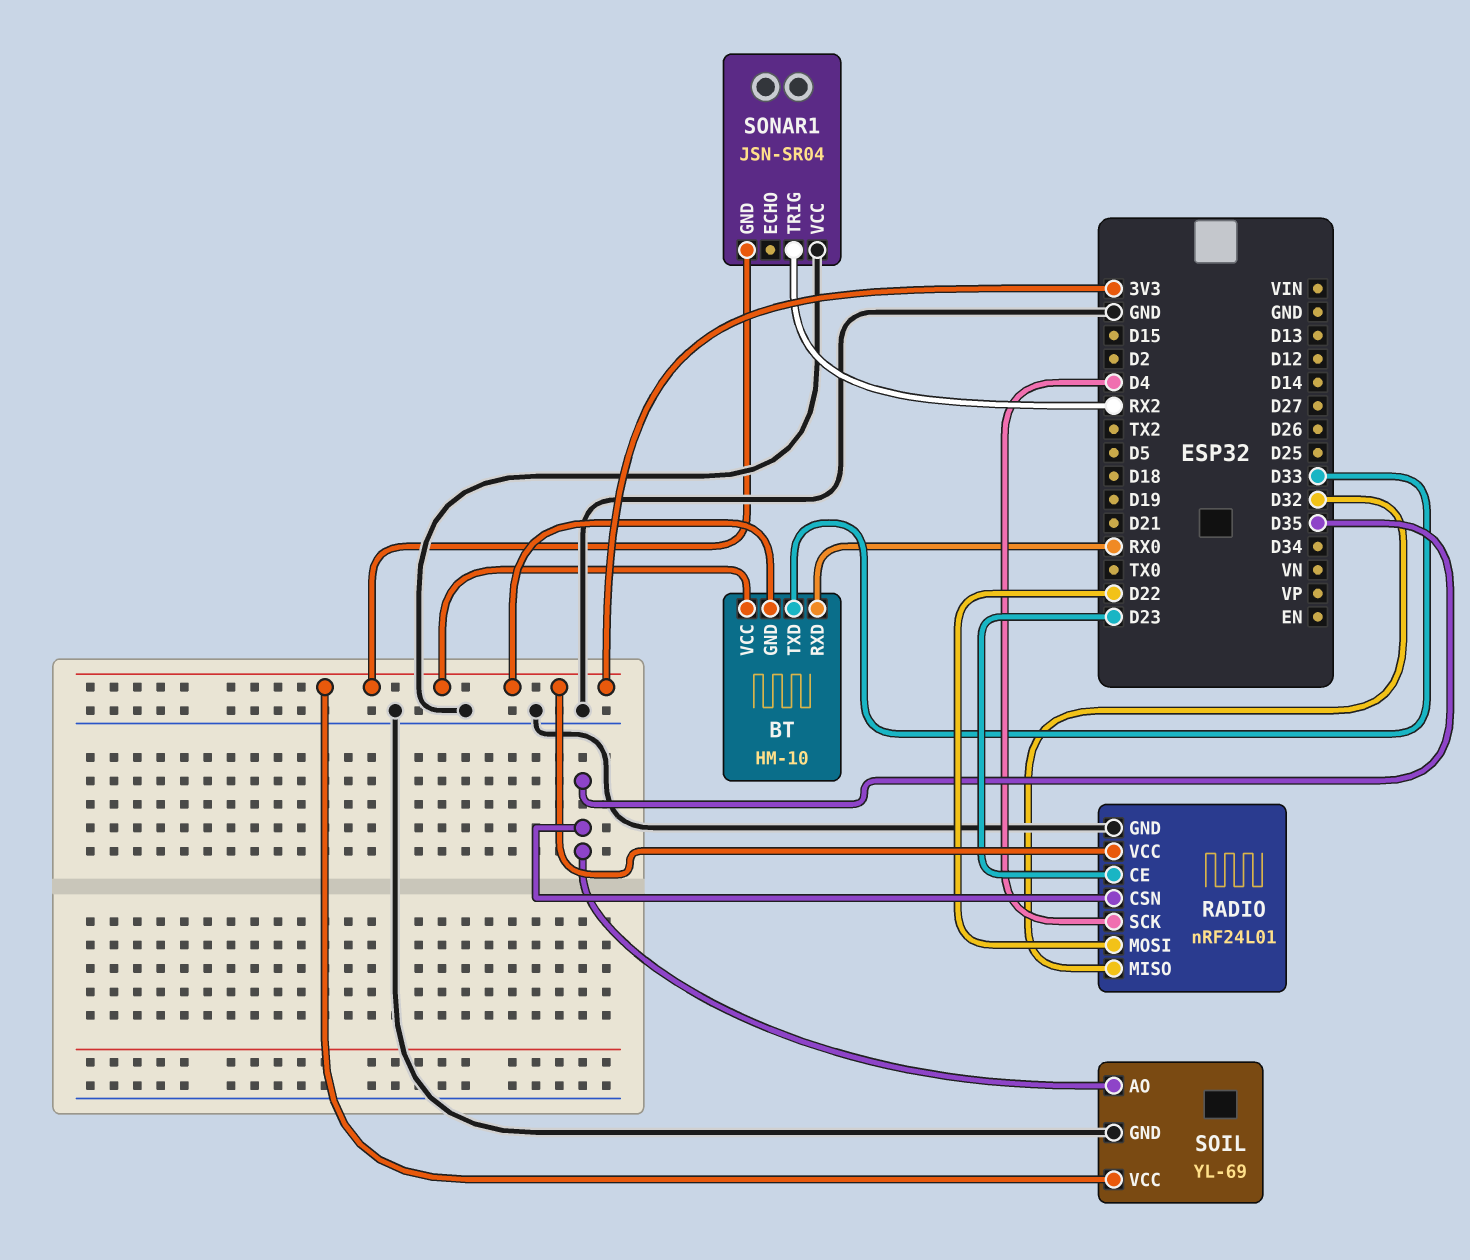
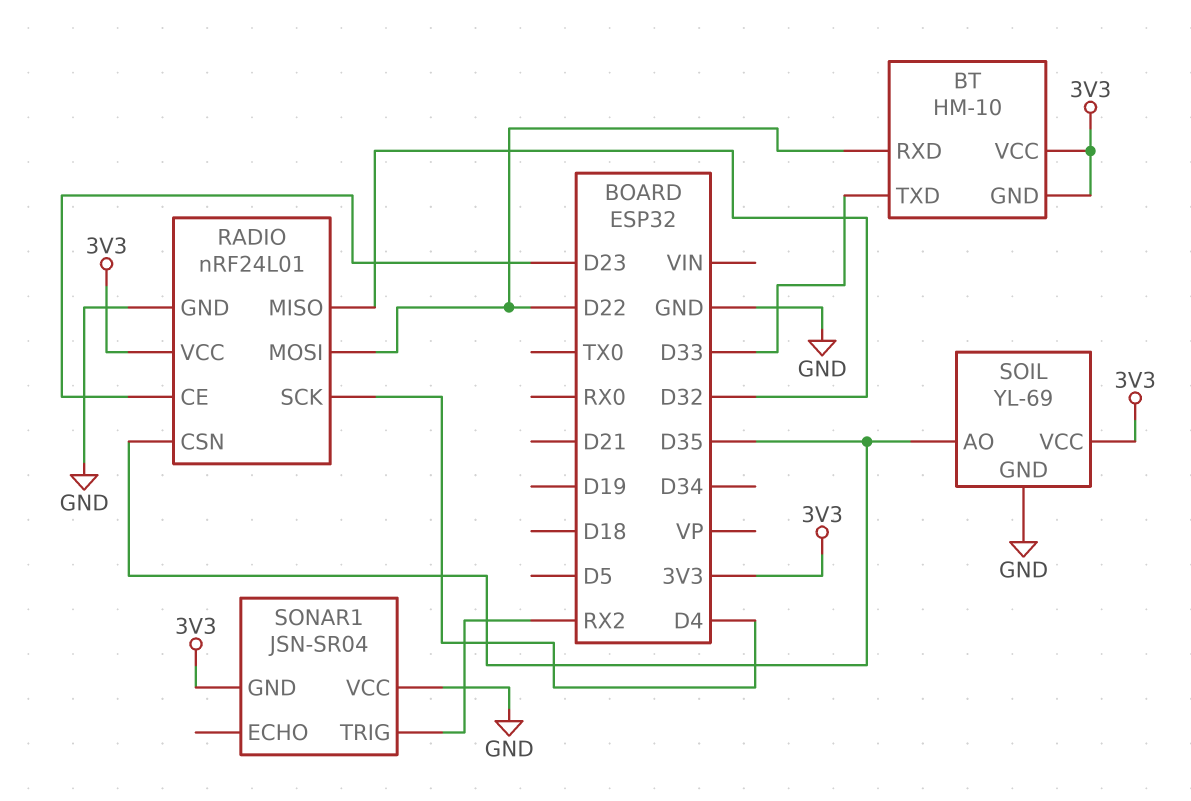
BT pin RXD: RX0 -> D22

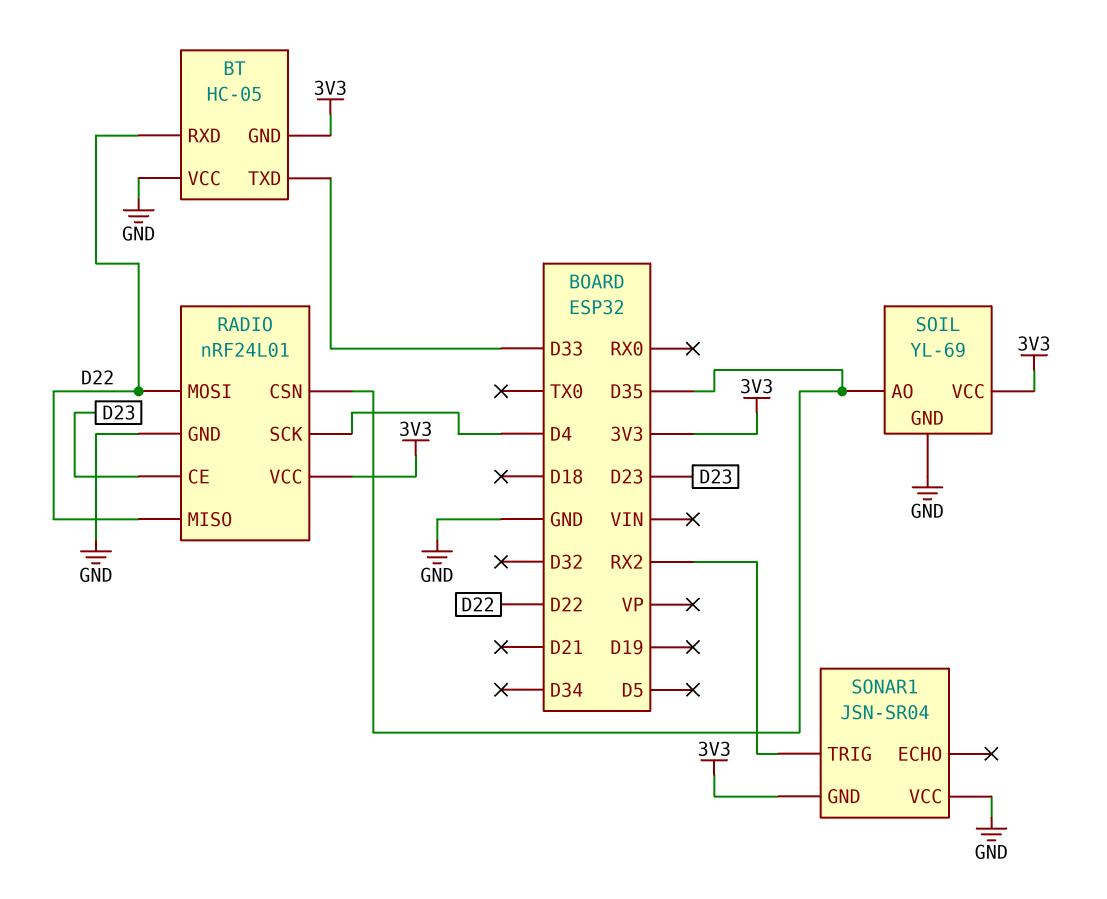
BT: HM-10 -> HC-05
BT pin VCC: 3V3 -> GND
RADIO pin MISO: D32 -> D22

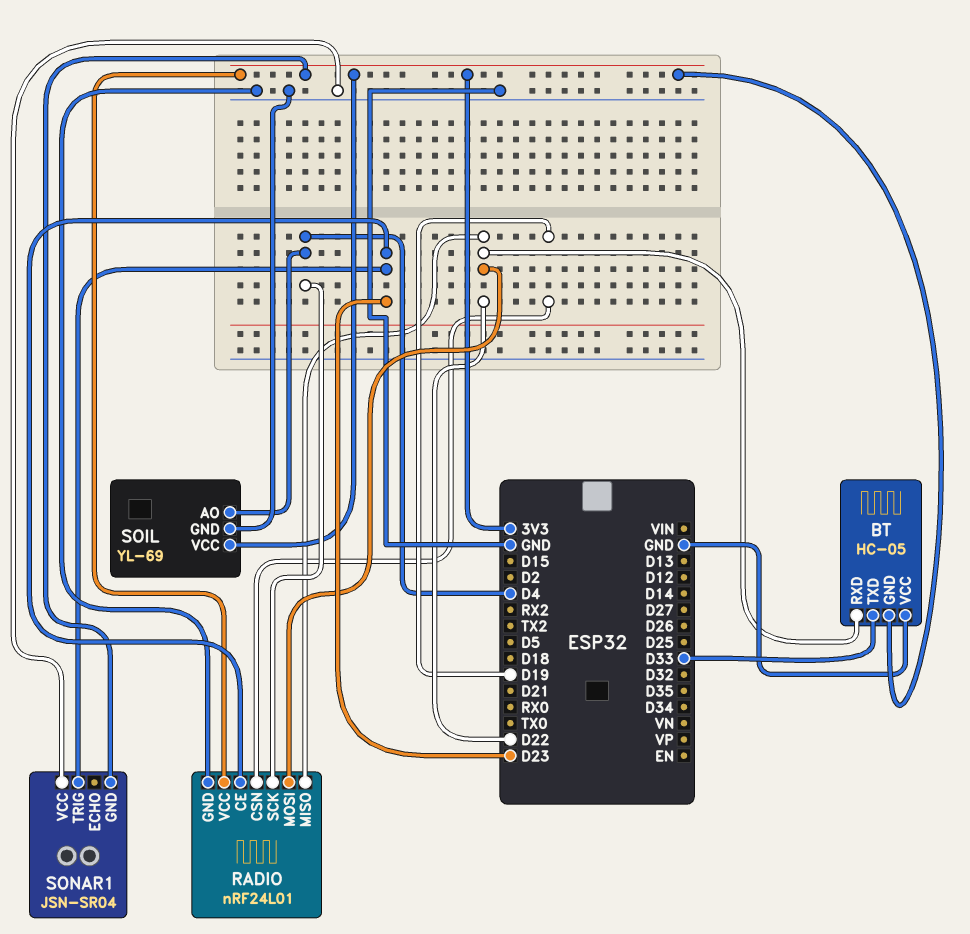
RADIO pin CSN: D35 -> D19
SOIL pin AO: D35 -> D4
SONAR1 pin TRIG: RX2 -> D23

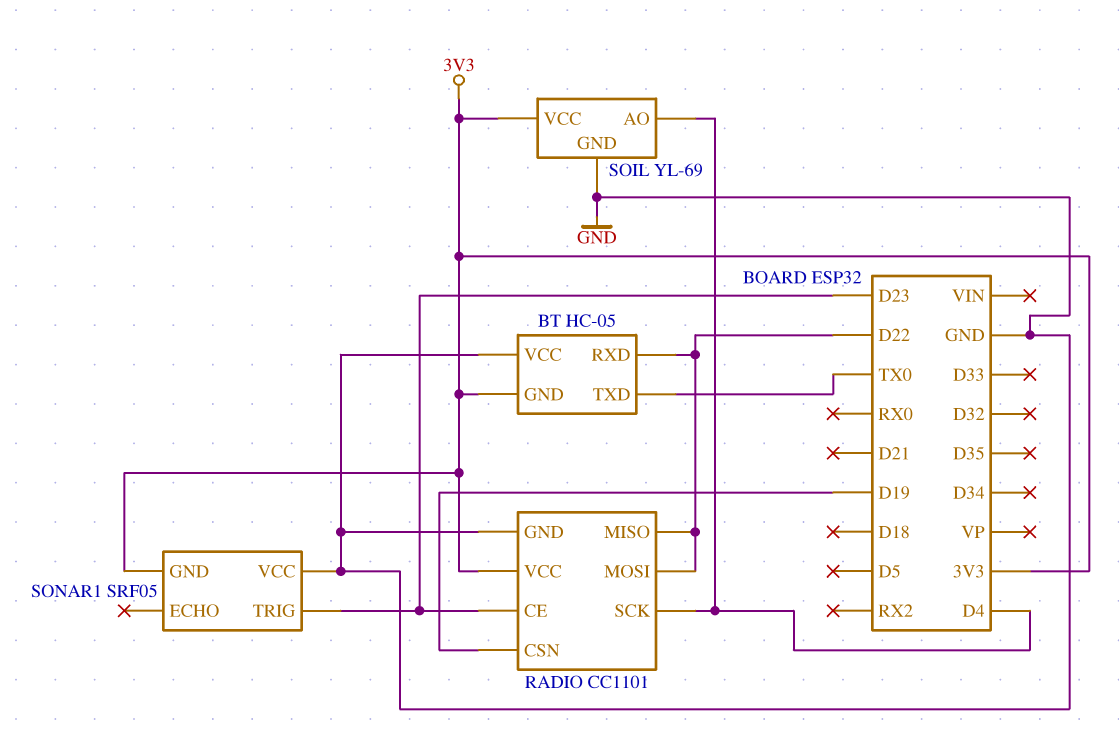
BT pin TXD: D33 -> TX0
RADIO: nRF24L01 -> CC1101
SONAR1: JSN-SR04 -> SRF05

